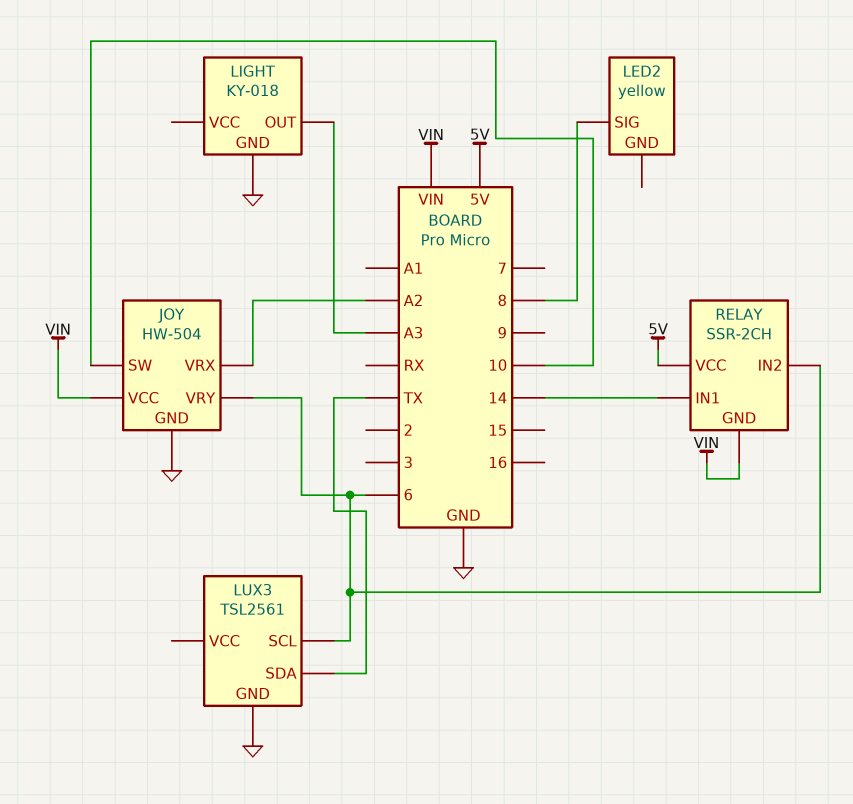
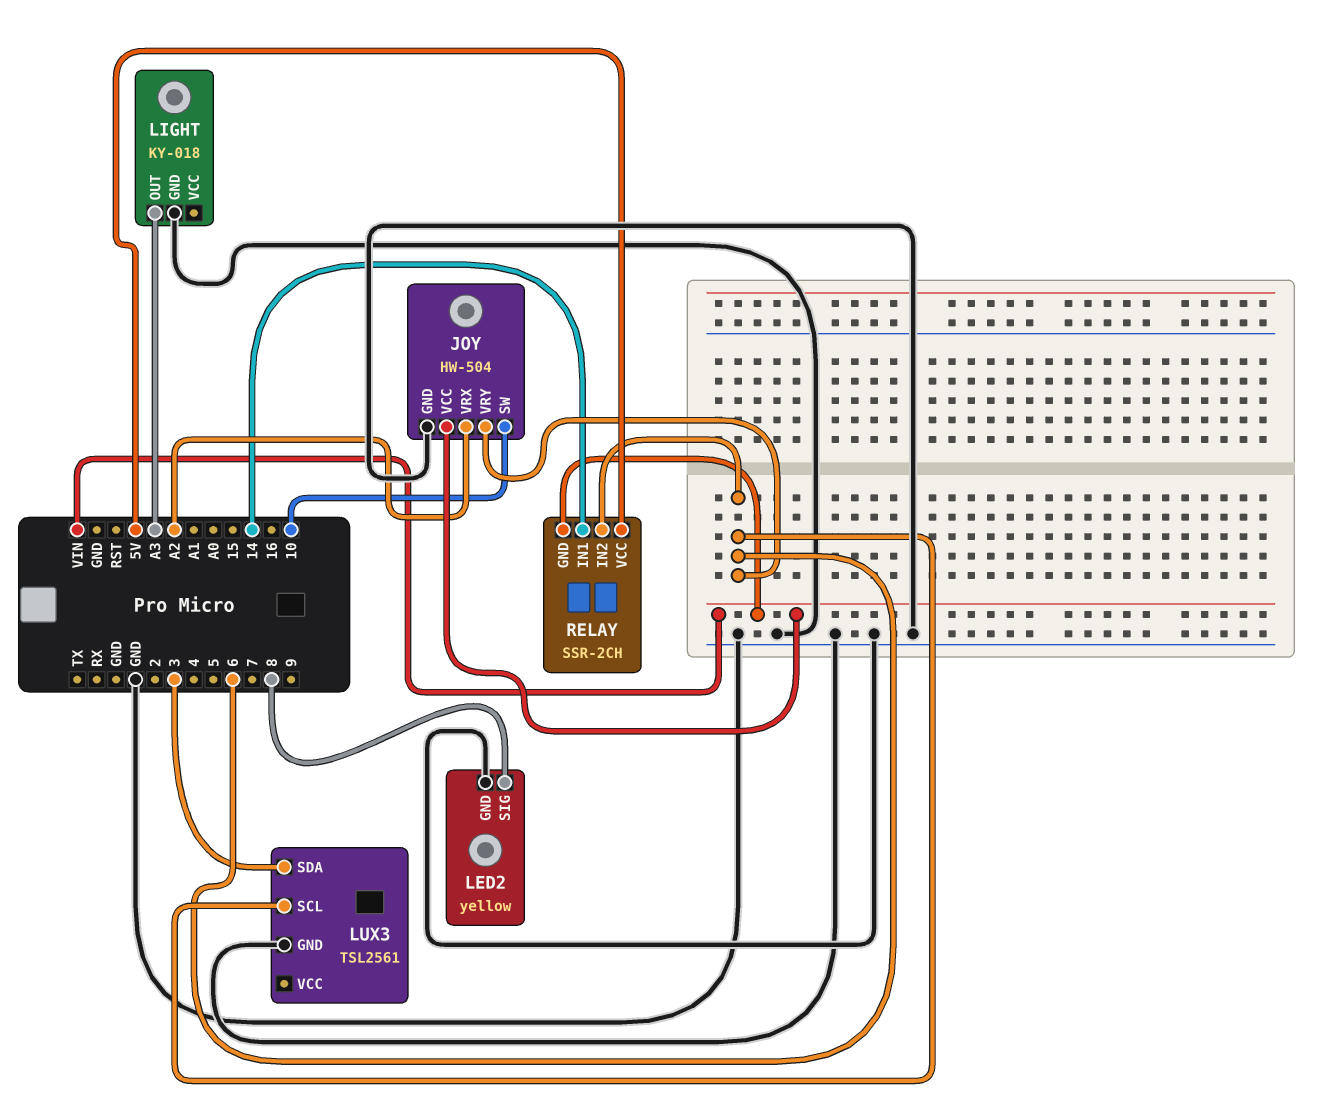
LED2 pin GND: none -> GND
LUX3 pin SDA: TX -> 3

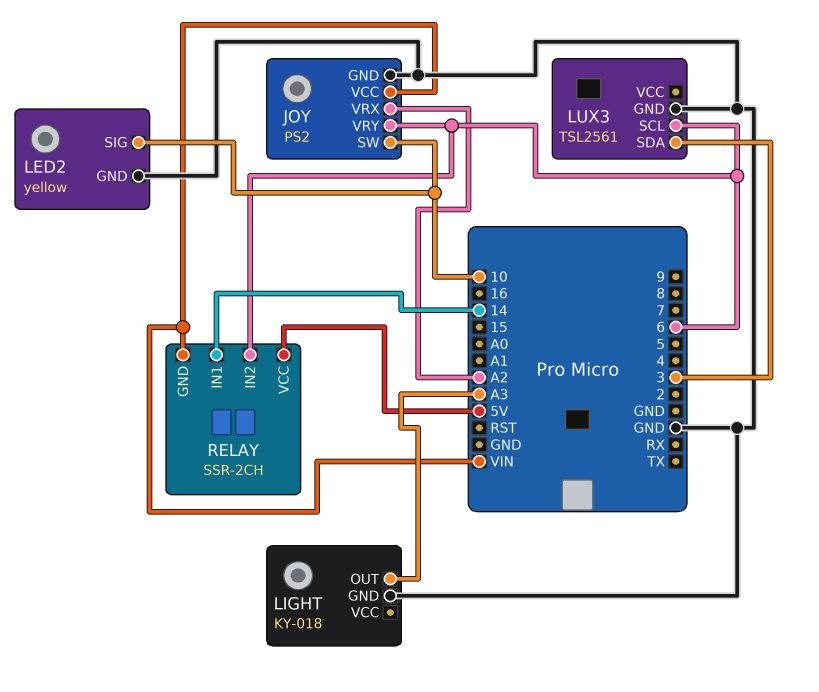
JOY: HW-504 -> PS2
LED2 pin SIG: 8 -> 10

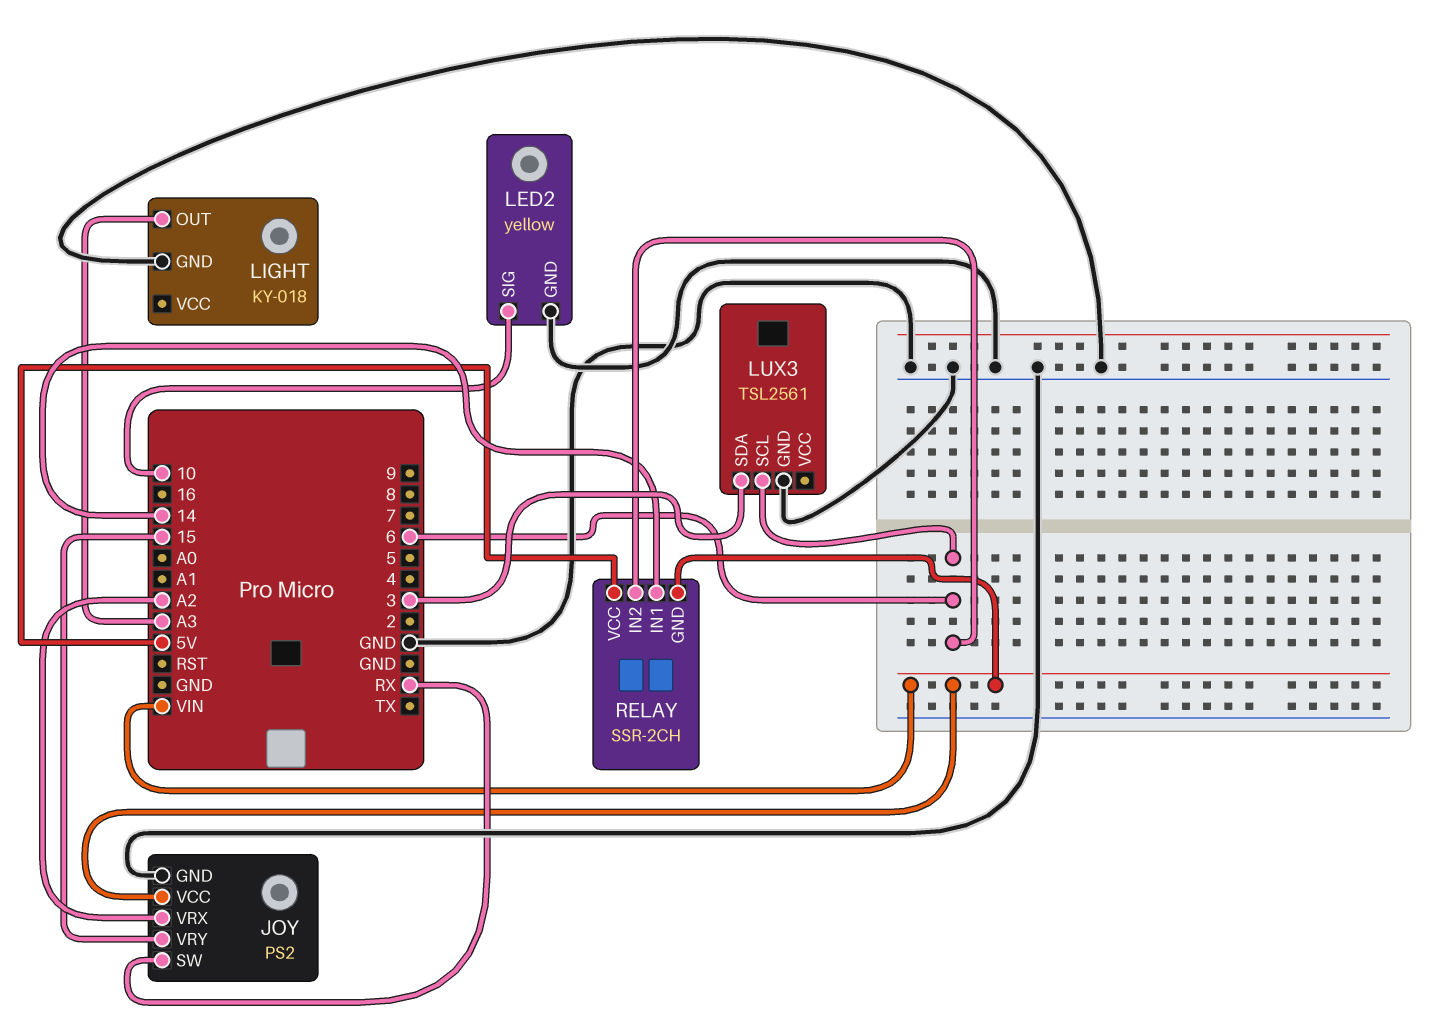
JOY pin SW: 10 -> RX
JOY pin VRY: 6 -> 15

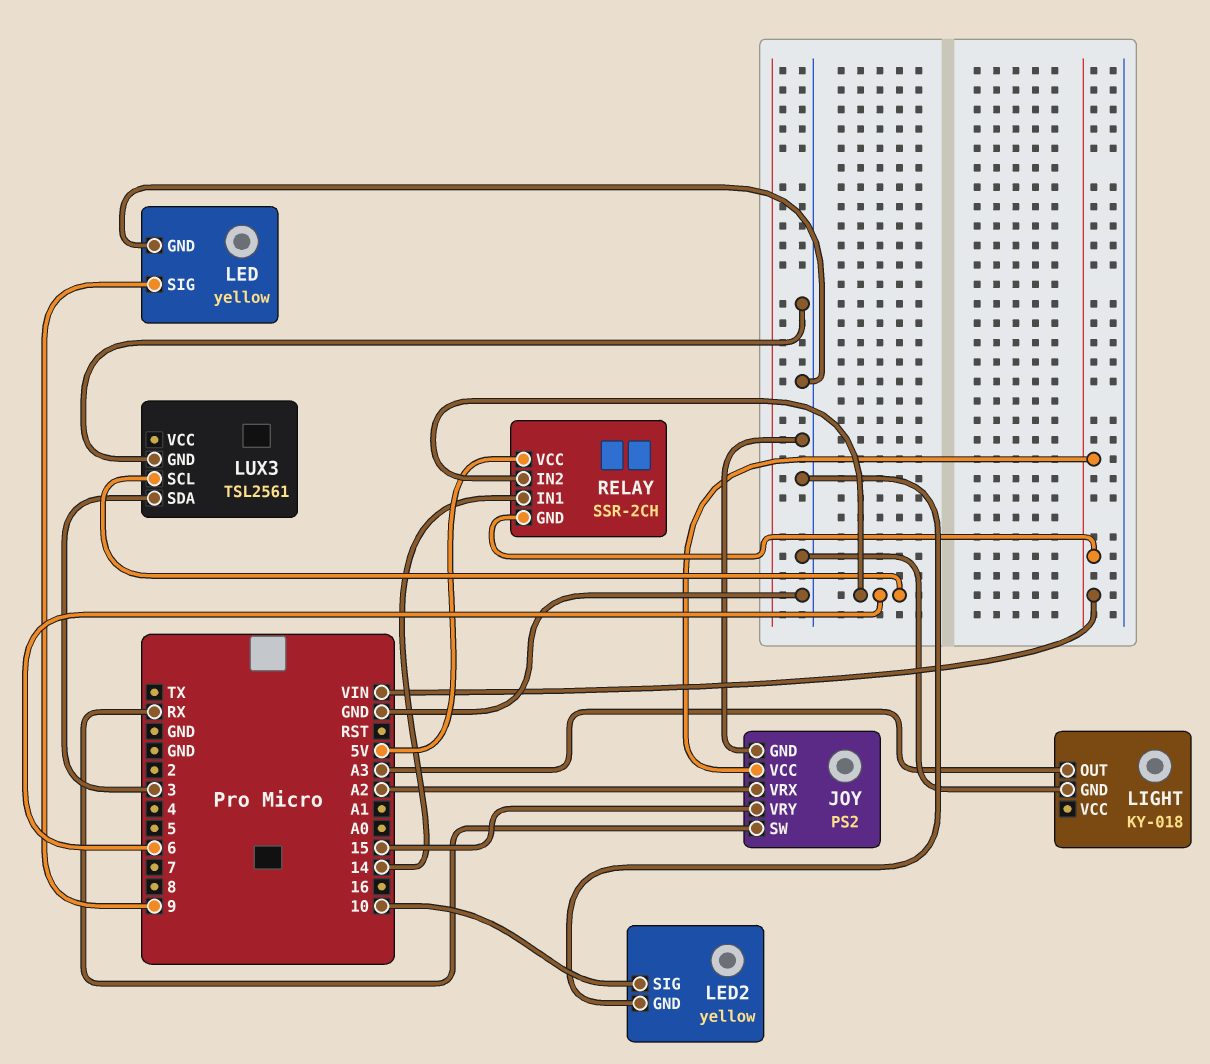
LED: none -> yellow
LED pin GND: none -> GND
LED pin SIG: none -> 9

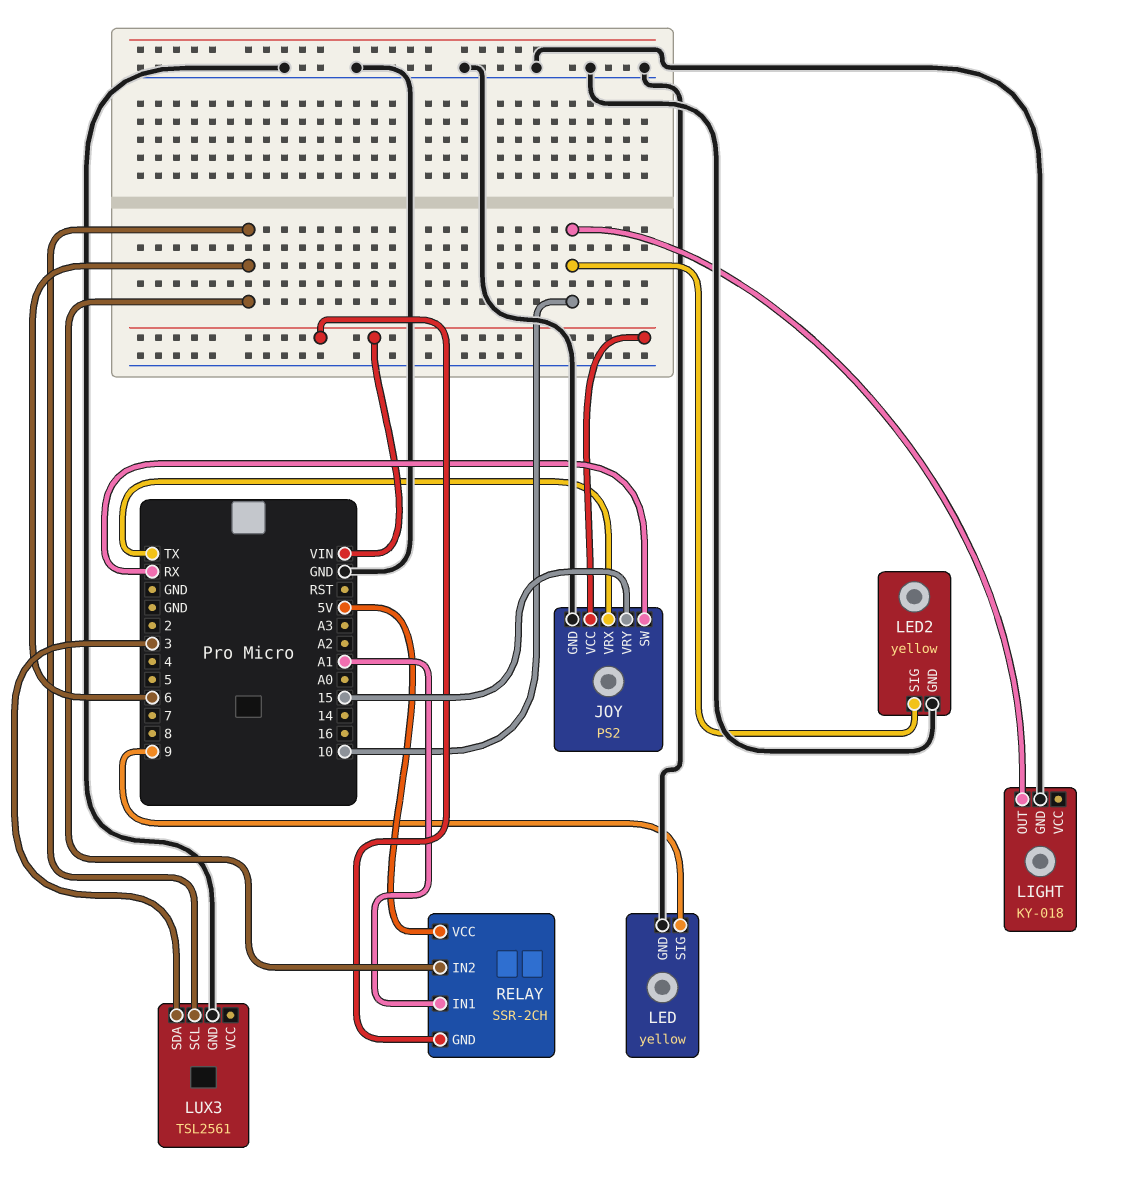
JOY pin VRX: A2 -> TX
LIGHT pin OUT: A3 -> 10
RELAY pin IN1: 14 -> A1

